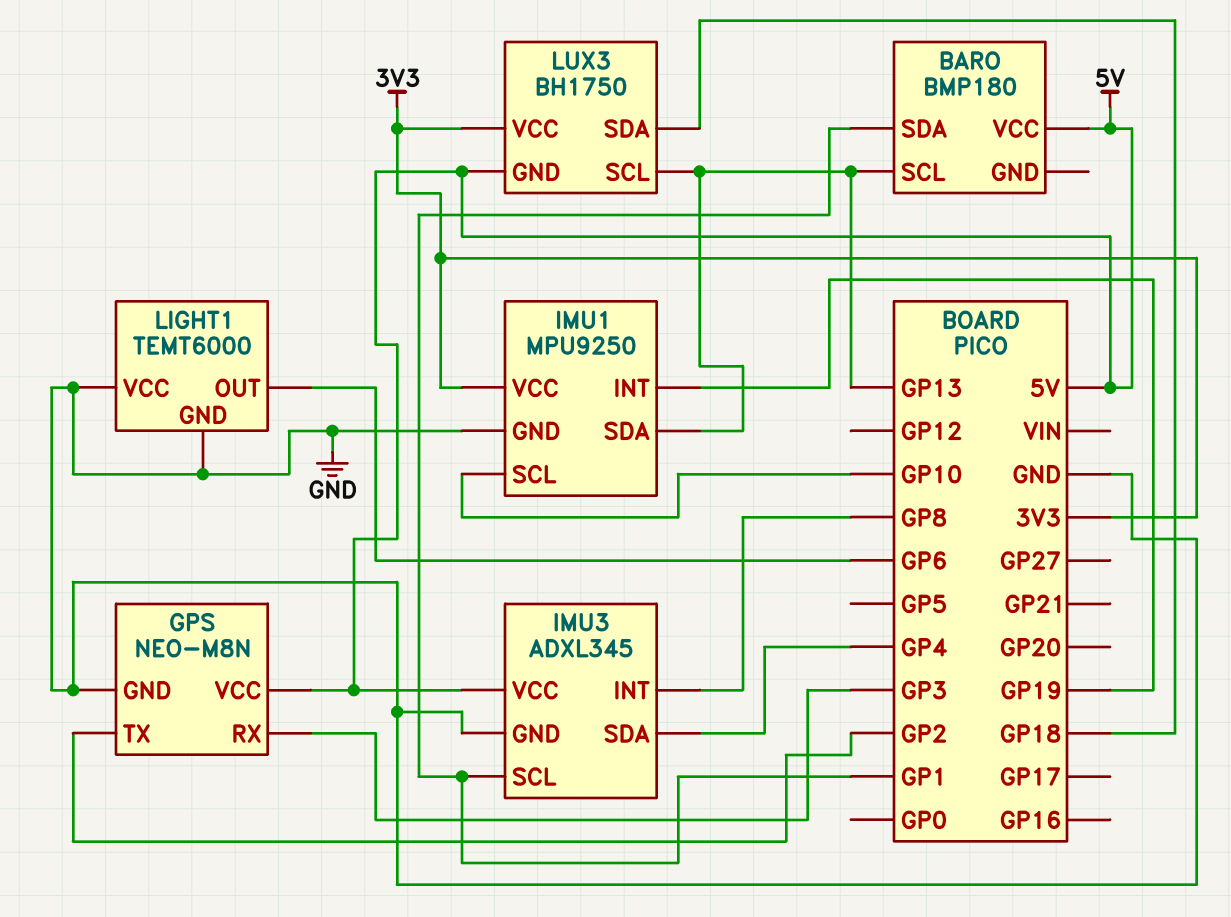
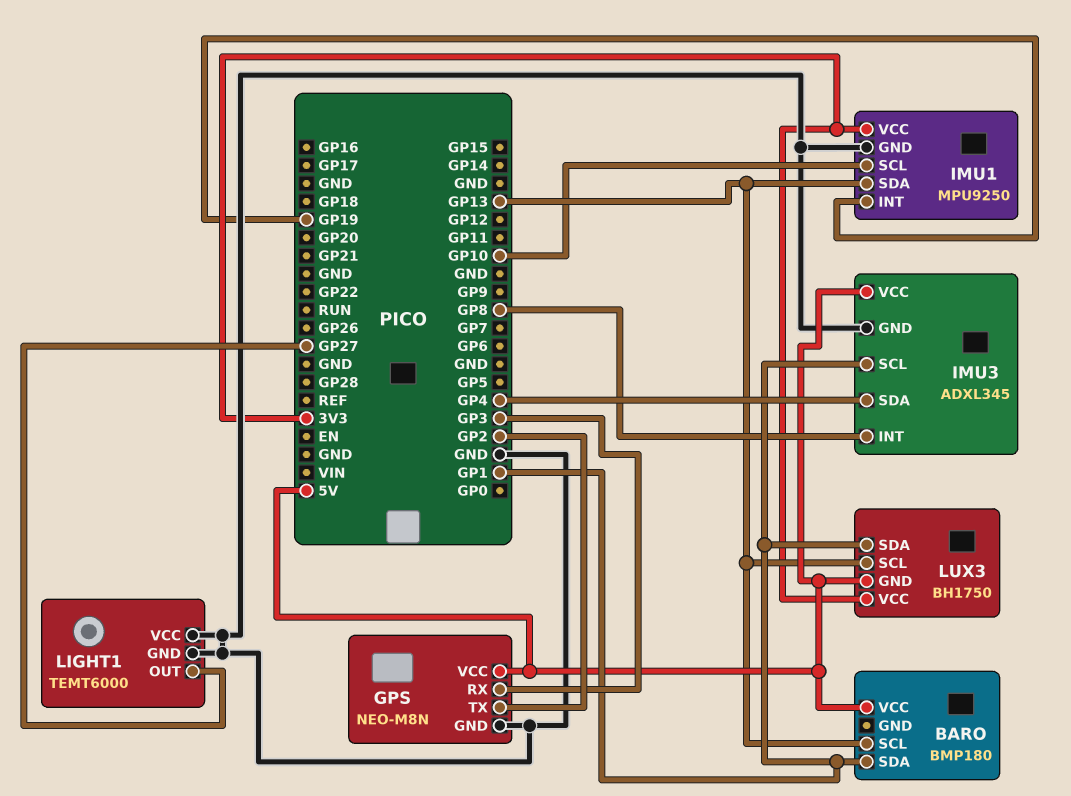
LIGHT1 pin OUT: GP6 -> GP27
LUX3 pin SDA: GP18 -> GP1

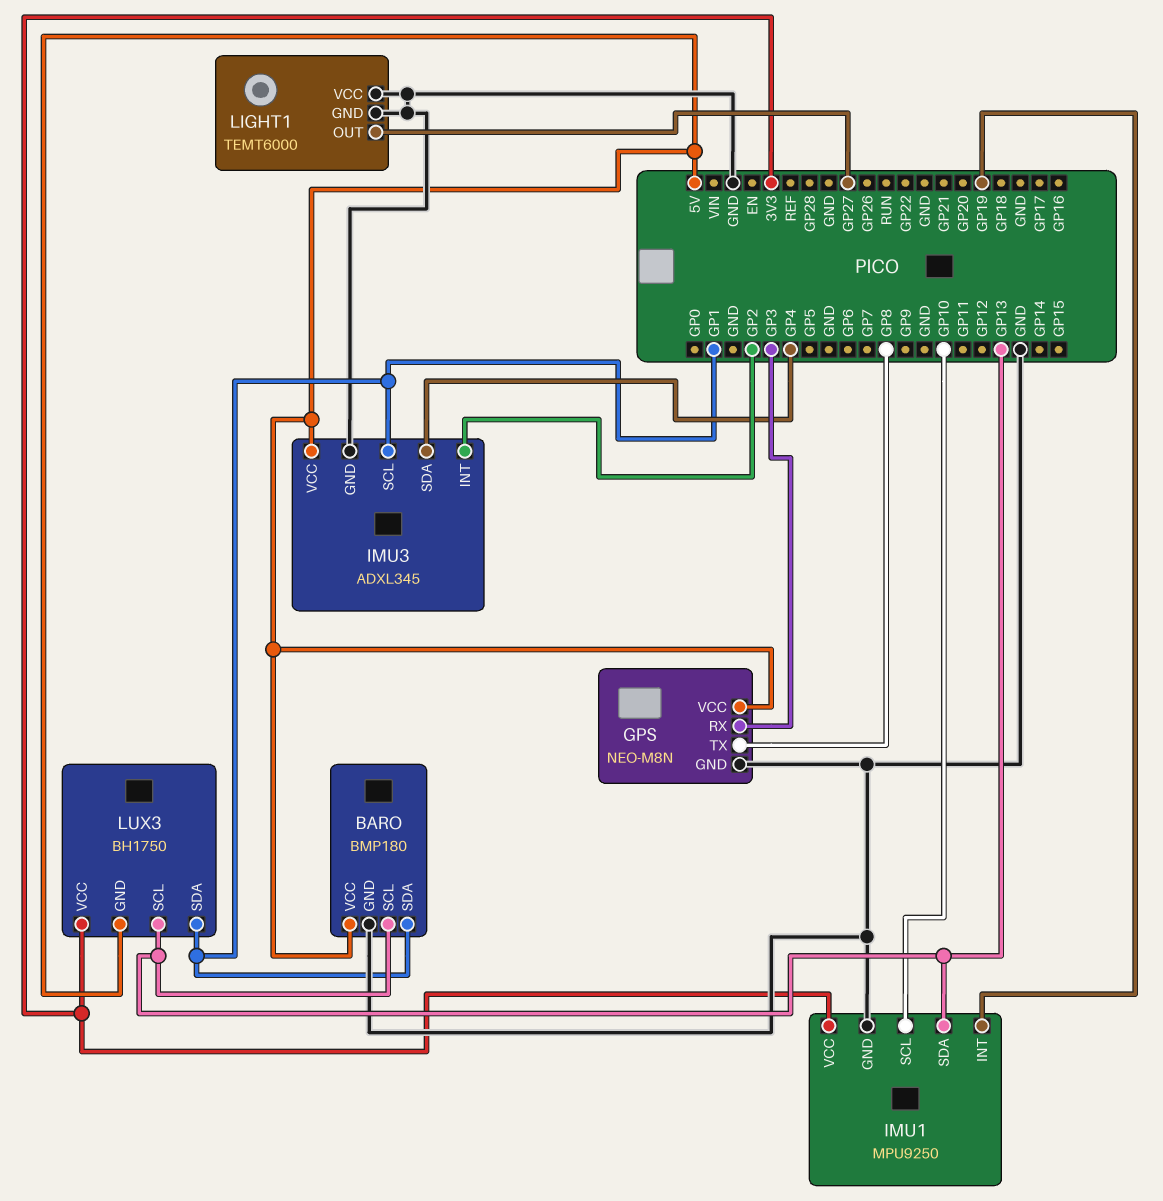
BARO pin GND: none -> GND
GPS pin TX: GP2 -> GP8
IMU3 pin INT: GP8 -> GP2

